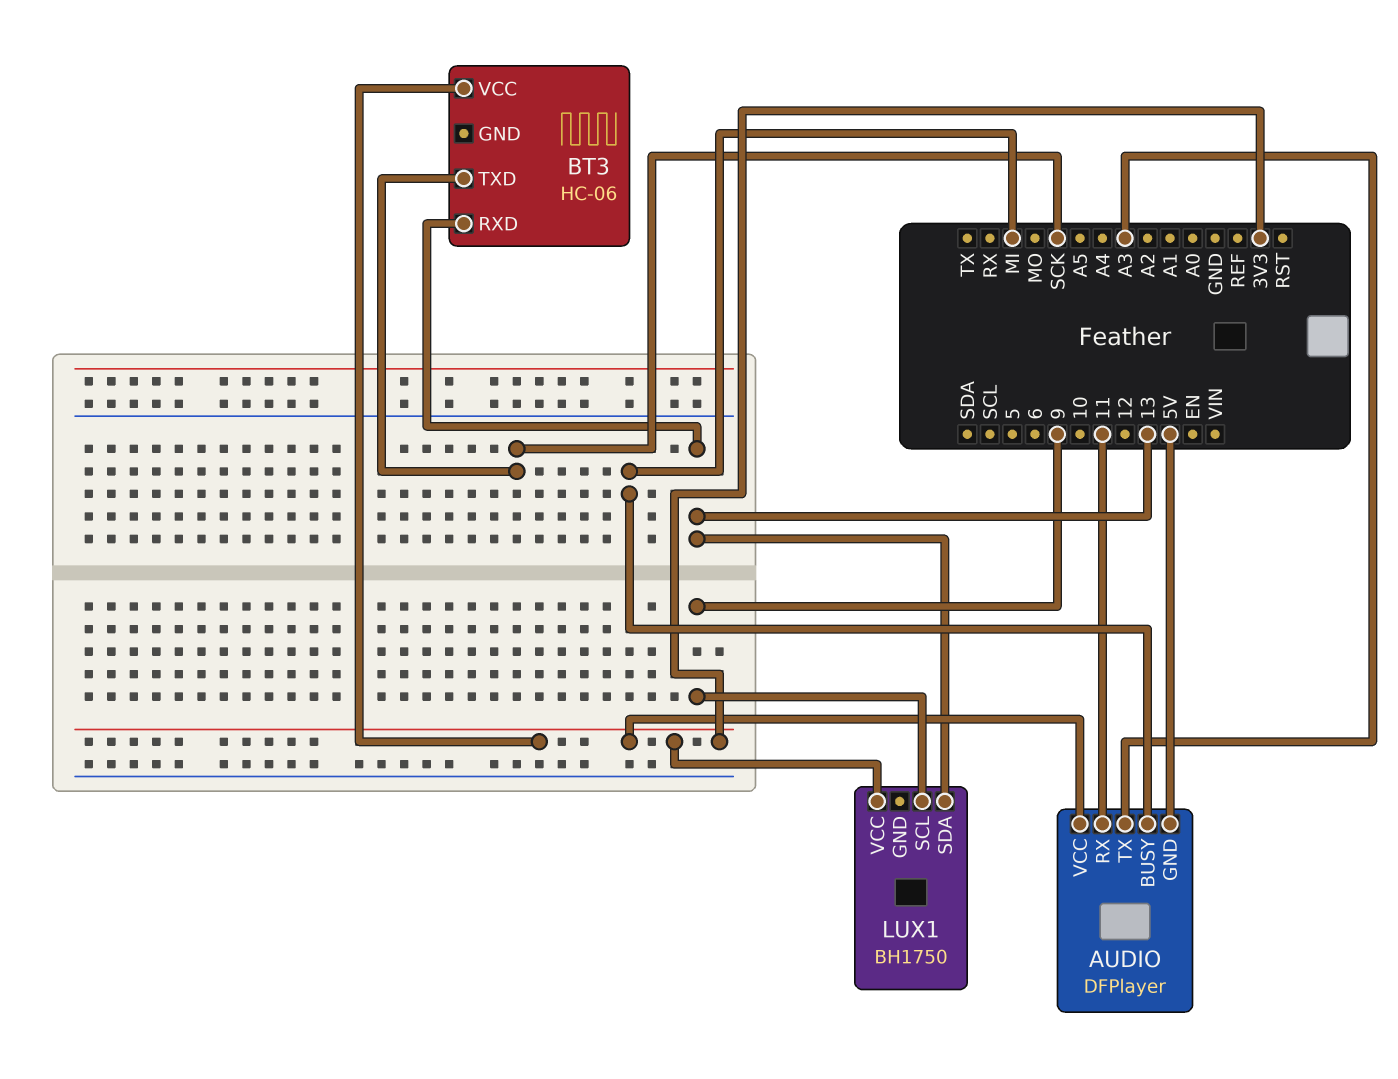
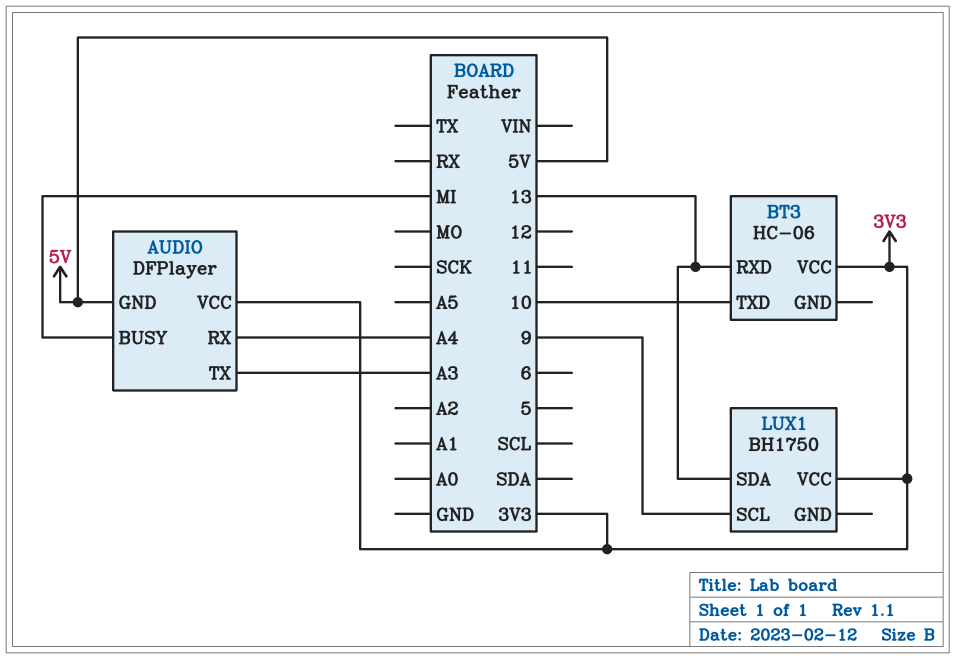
AUDIO pin RX: 11 -> A4
BT3 pin TXD: SCK -> 10

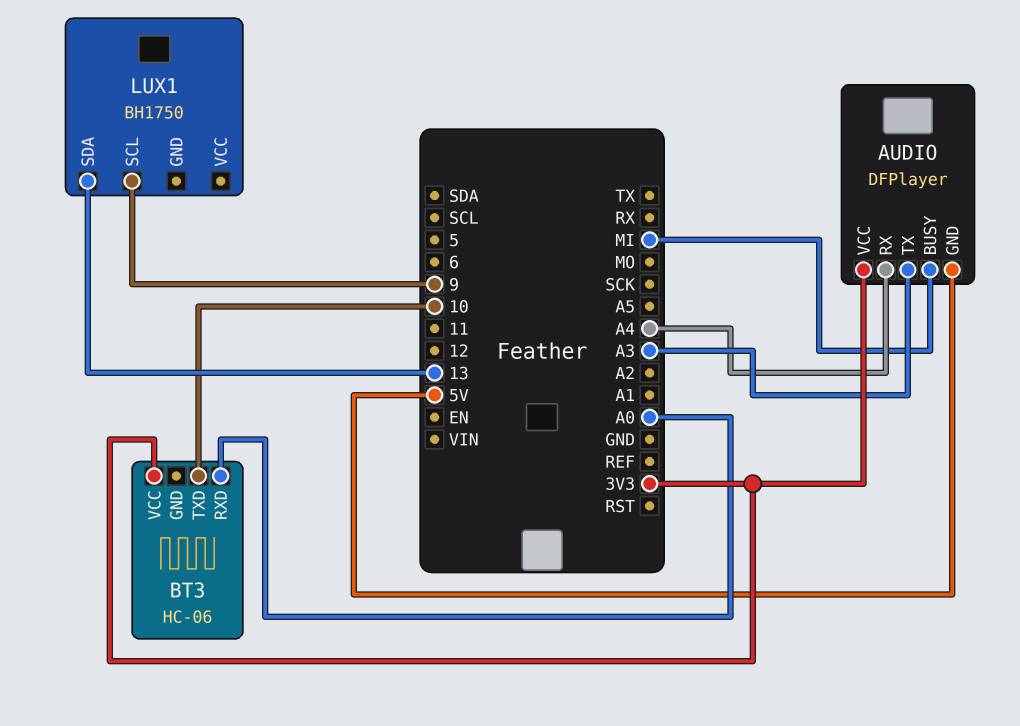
BT3 pin RXD: 13 -> A0
LUX1 pin VCC: 3V3 -> none

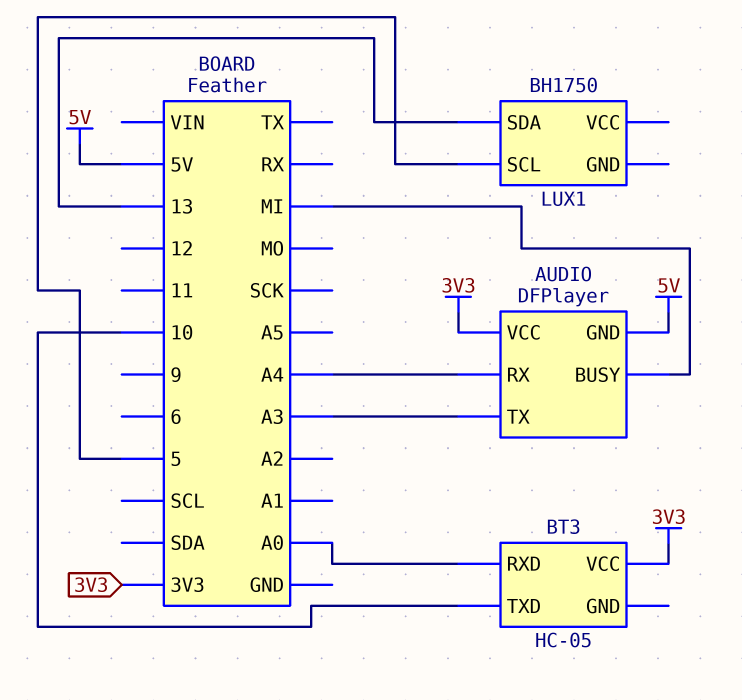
BT3: HC-06 -> HC-05
LUX1 pin SCL: 9 -> 5

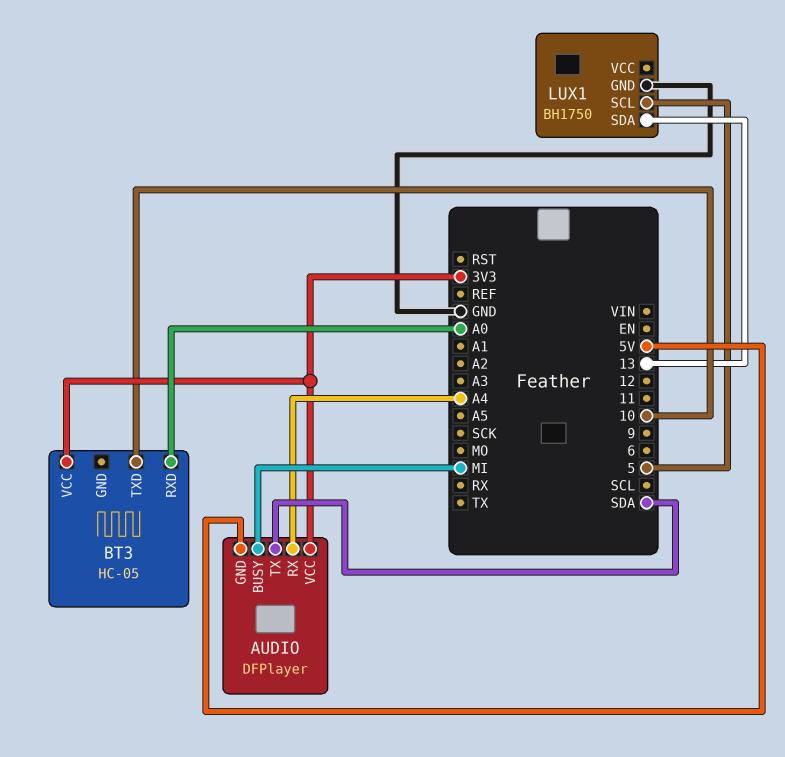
AUDIO pin TX: A3 -> SDA
LUX1 pin GND: none -> GND

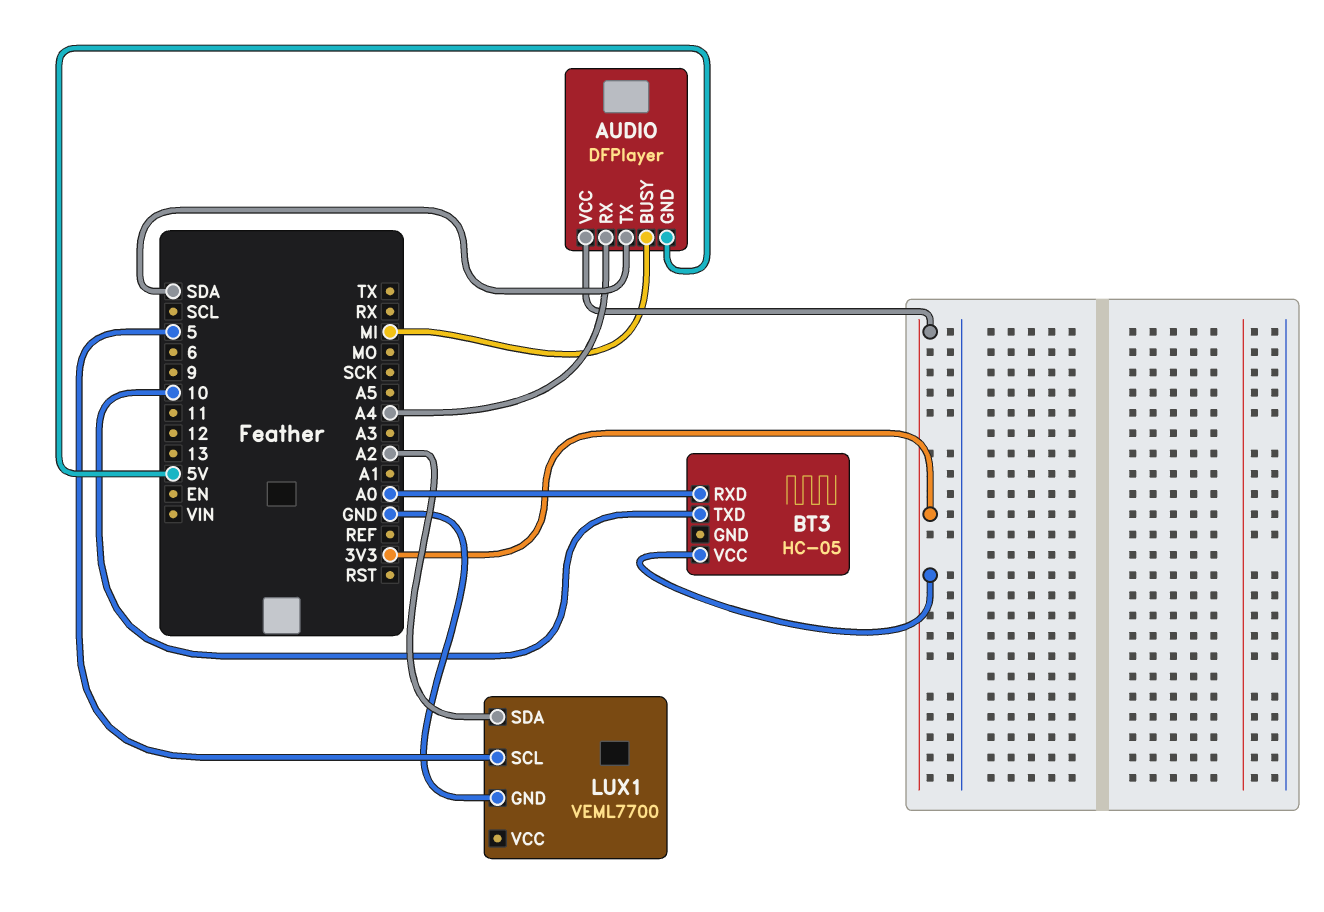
LUX1: BH1750 -> VEML7700
LUX1 pin SDA: 13 -> A2

